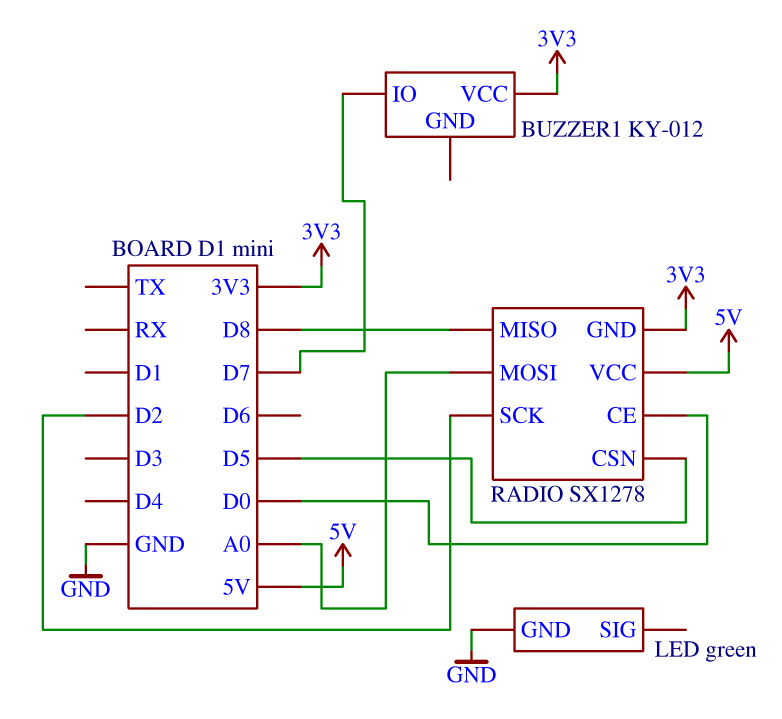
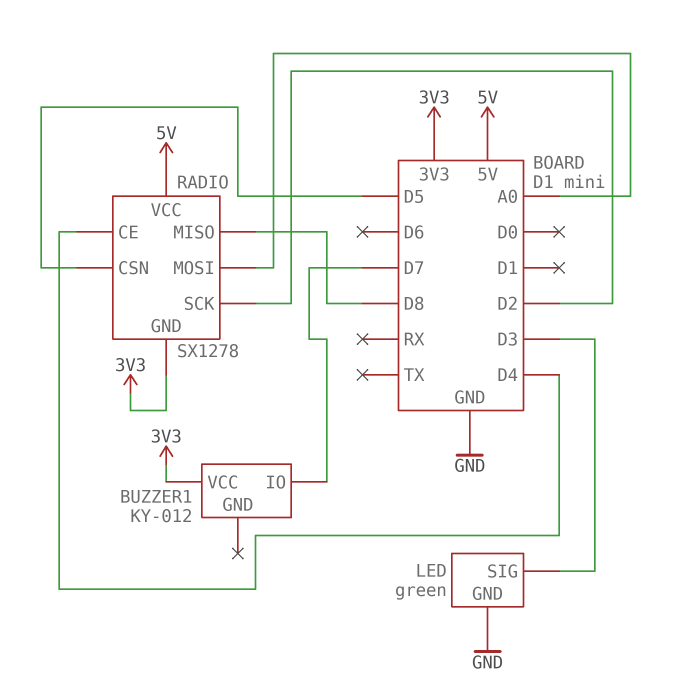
LED pin SIG: none -> D3
RADIO pin CE: D0 -> D4

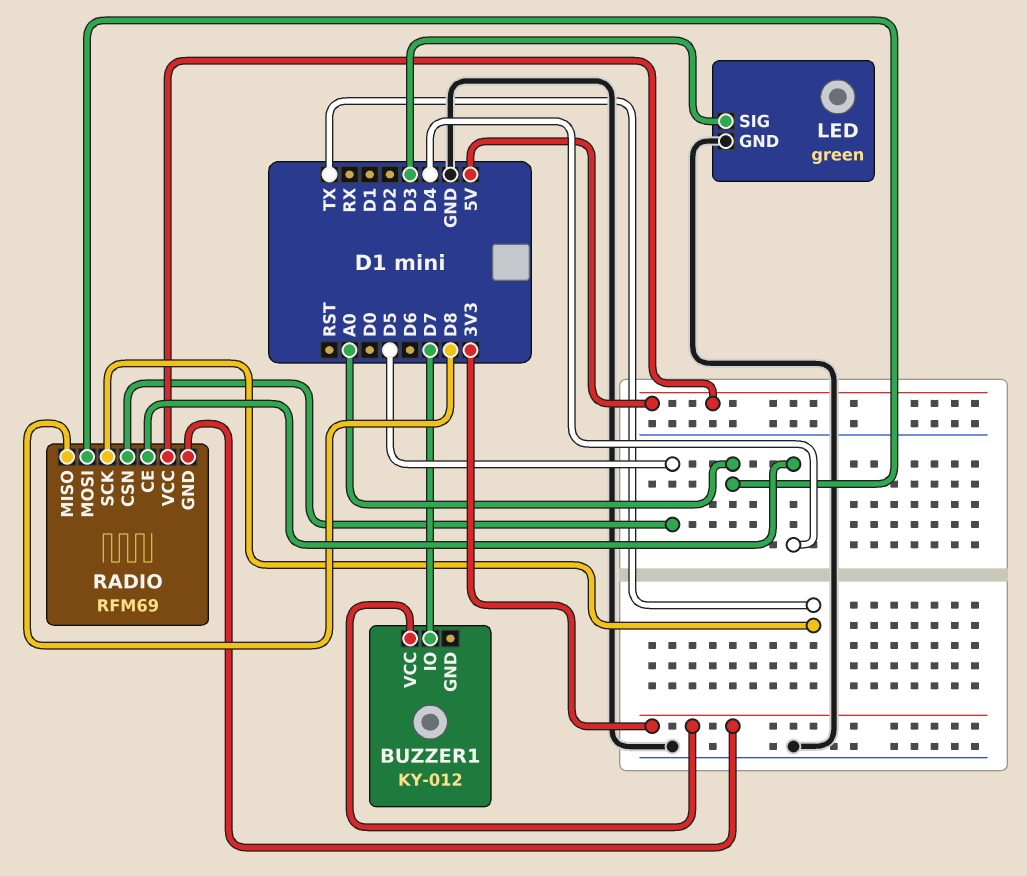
RADIO: SX1278 -> RFM69
RADIO pin SCK: D2 -> TX

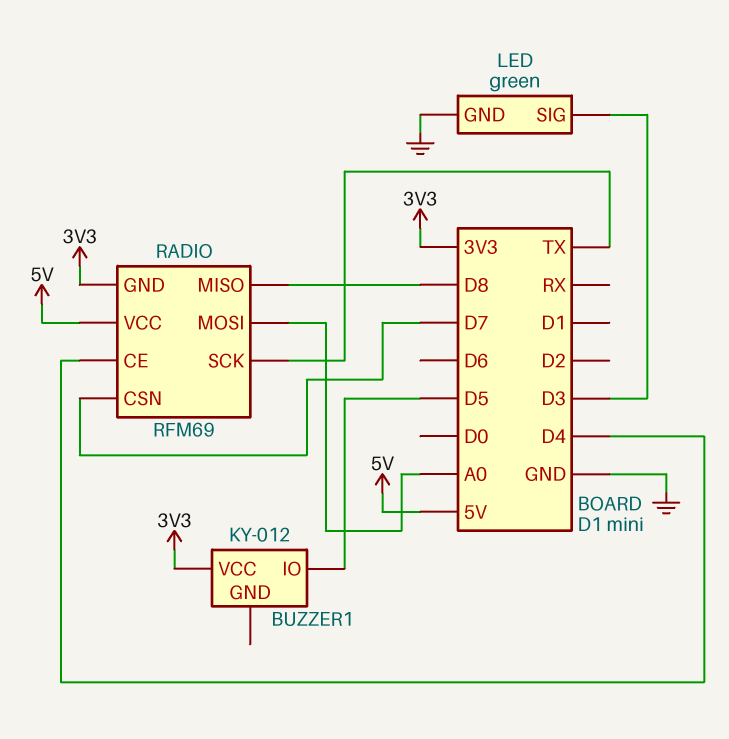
BUZZER1 pin IO: D7 -> D5
RADIO pin CSN: D5 -> D7

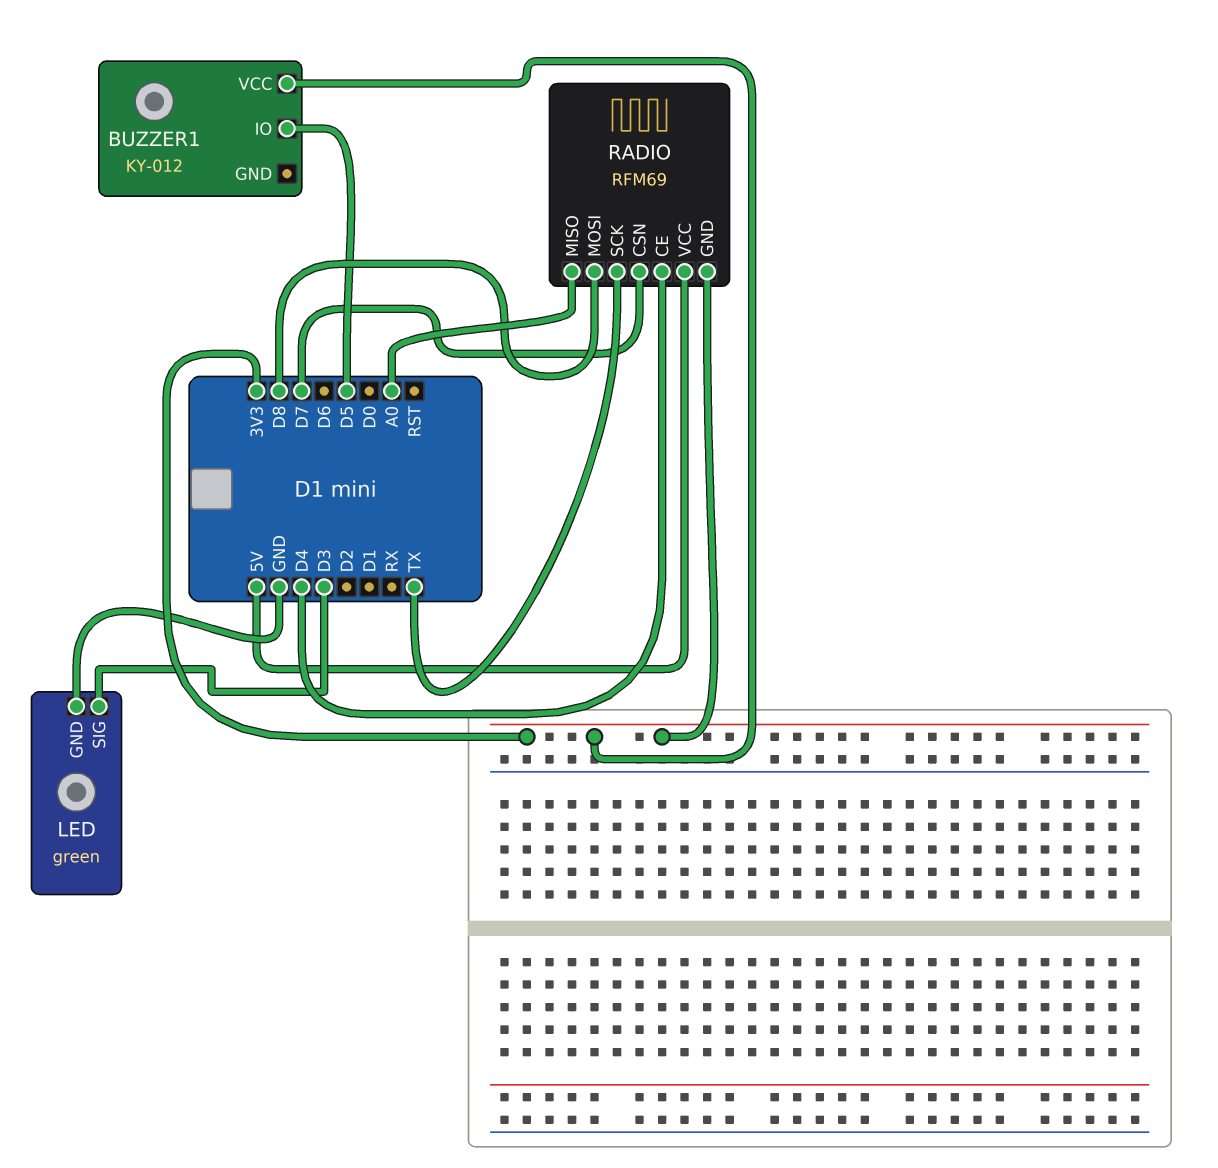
RADIO pin MISO: D8 -> A0
RADIO pin MOSI: A0 -> D8

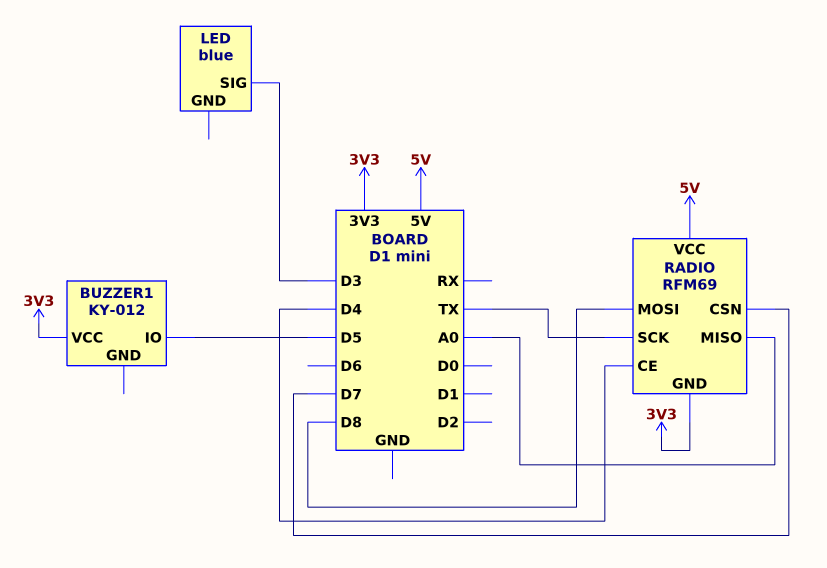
LED: green -> blue
LED pin GND: GND -> none

